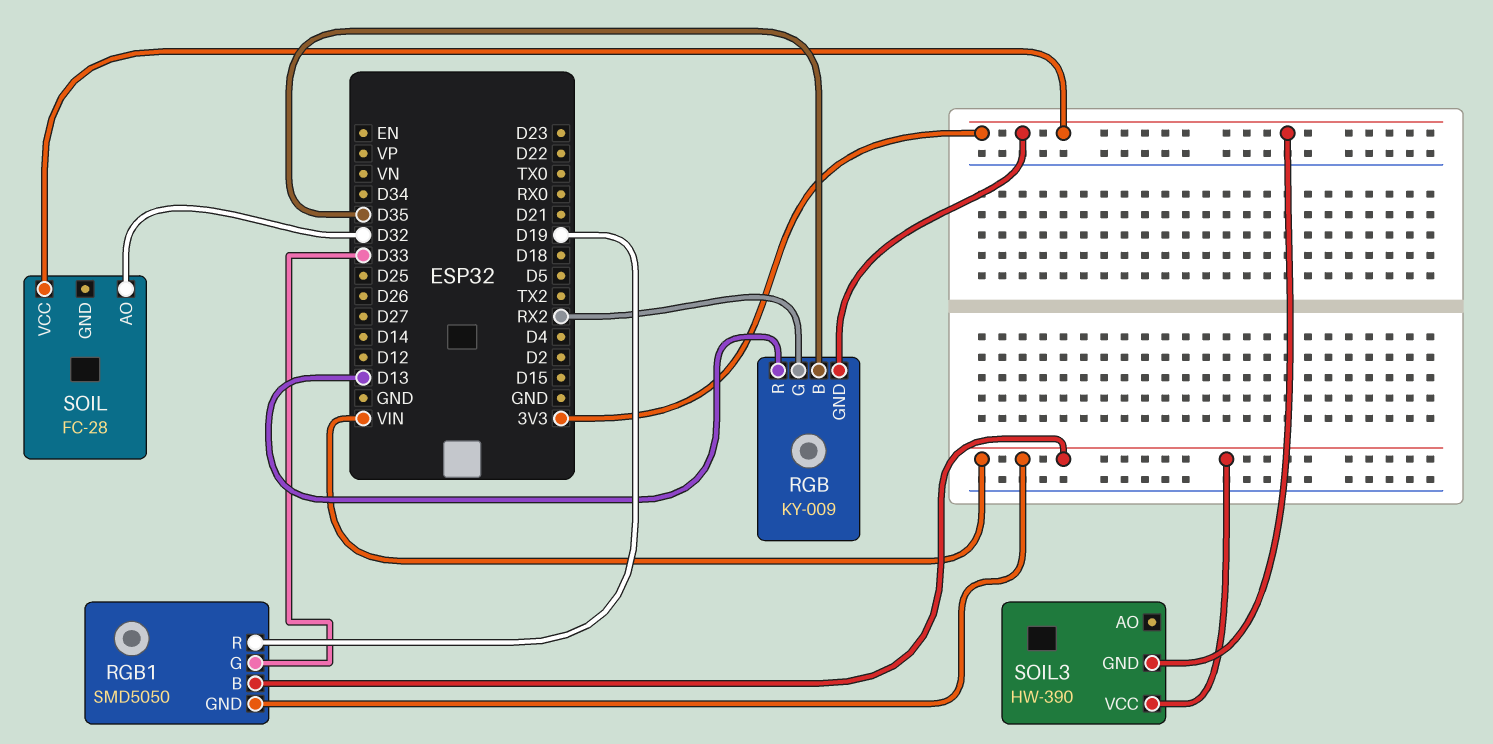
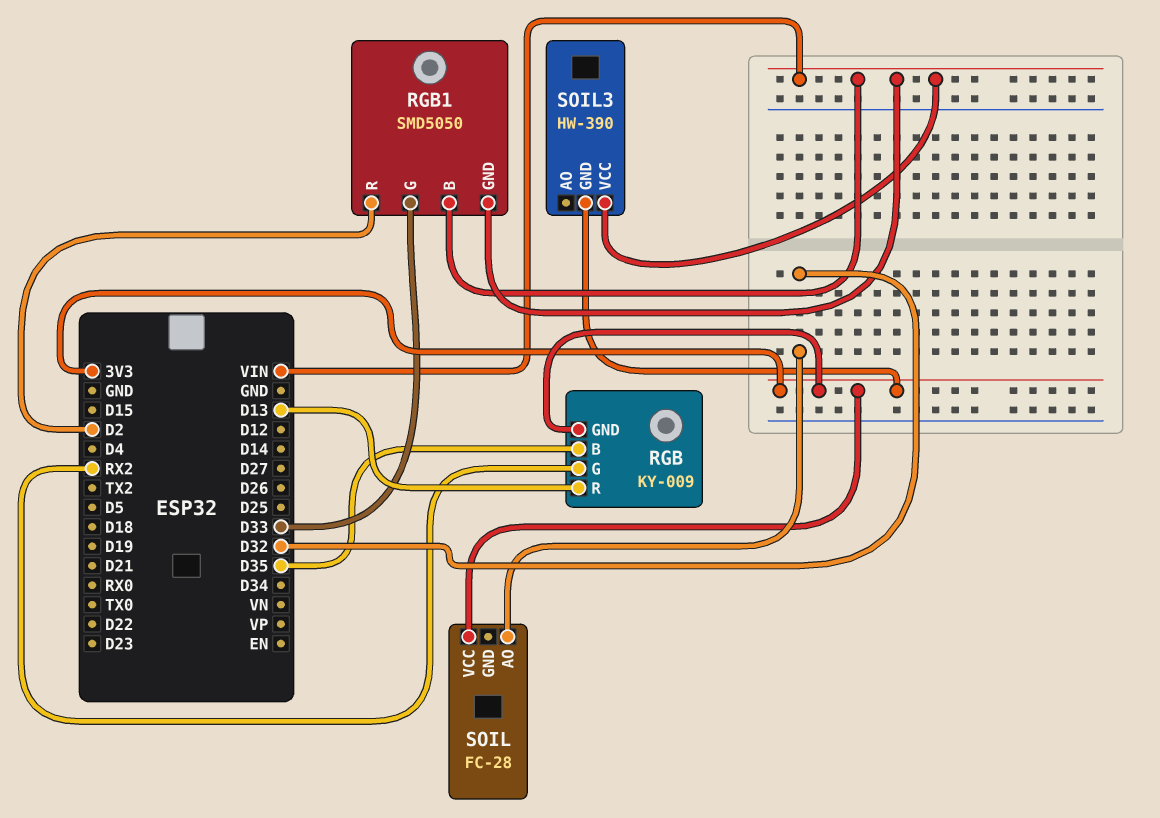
RGB1 pin R: D19 -> D2

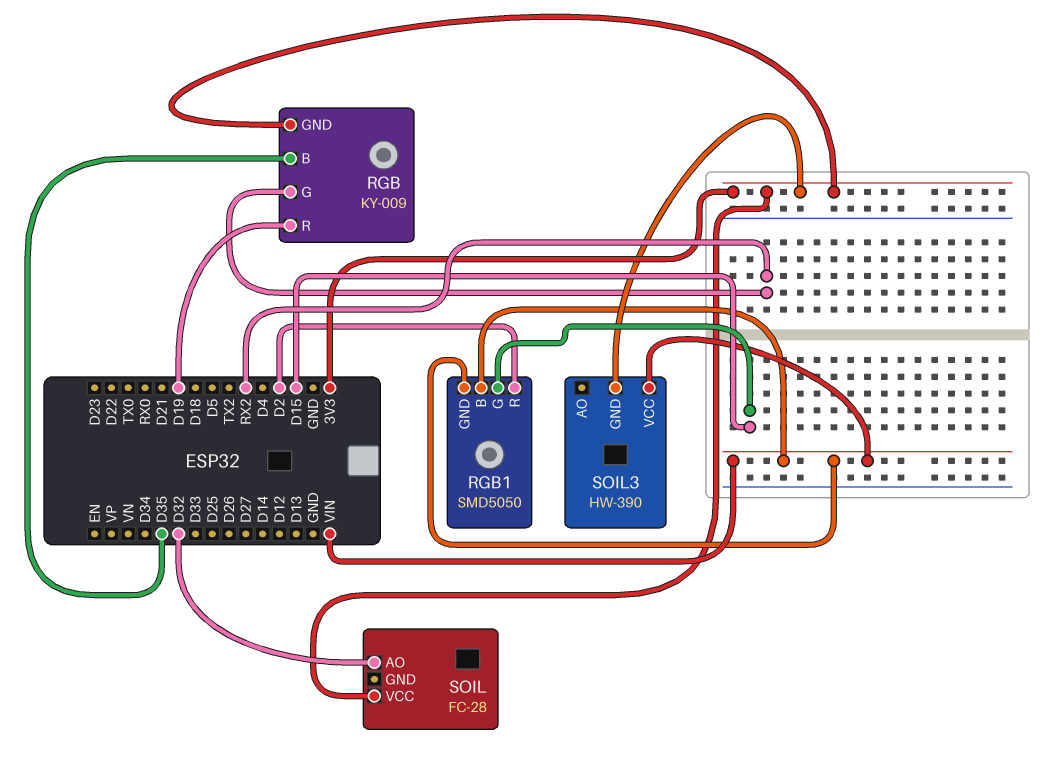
RGB pin R: D13 -> D19
RGB1 pin G: D33 -> D15

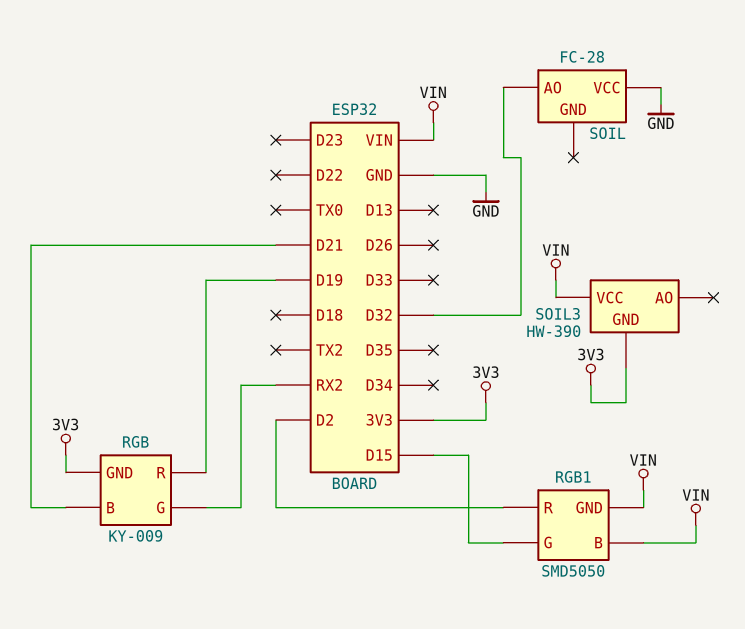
RGB pin B: D35 -> D21
SOIL pin VCC: 3V3 -> GND

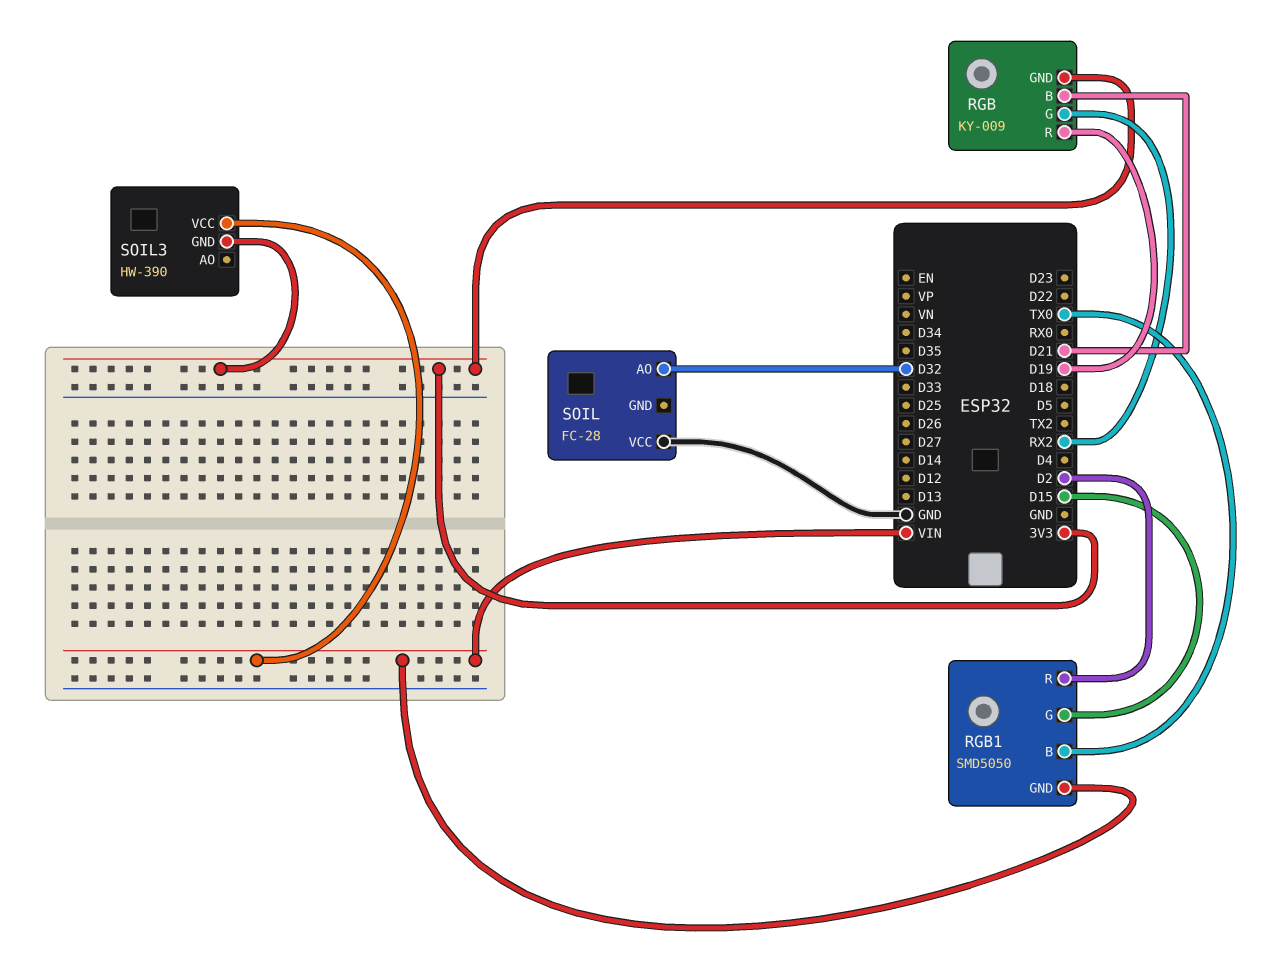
RGB1 pin B: VIN -> TX0

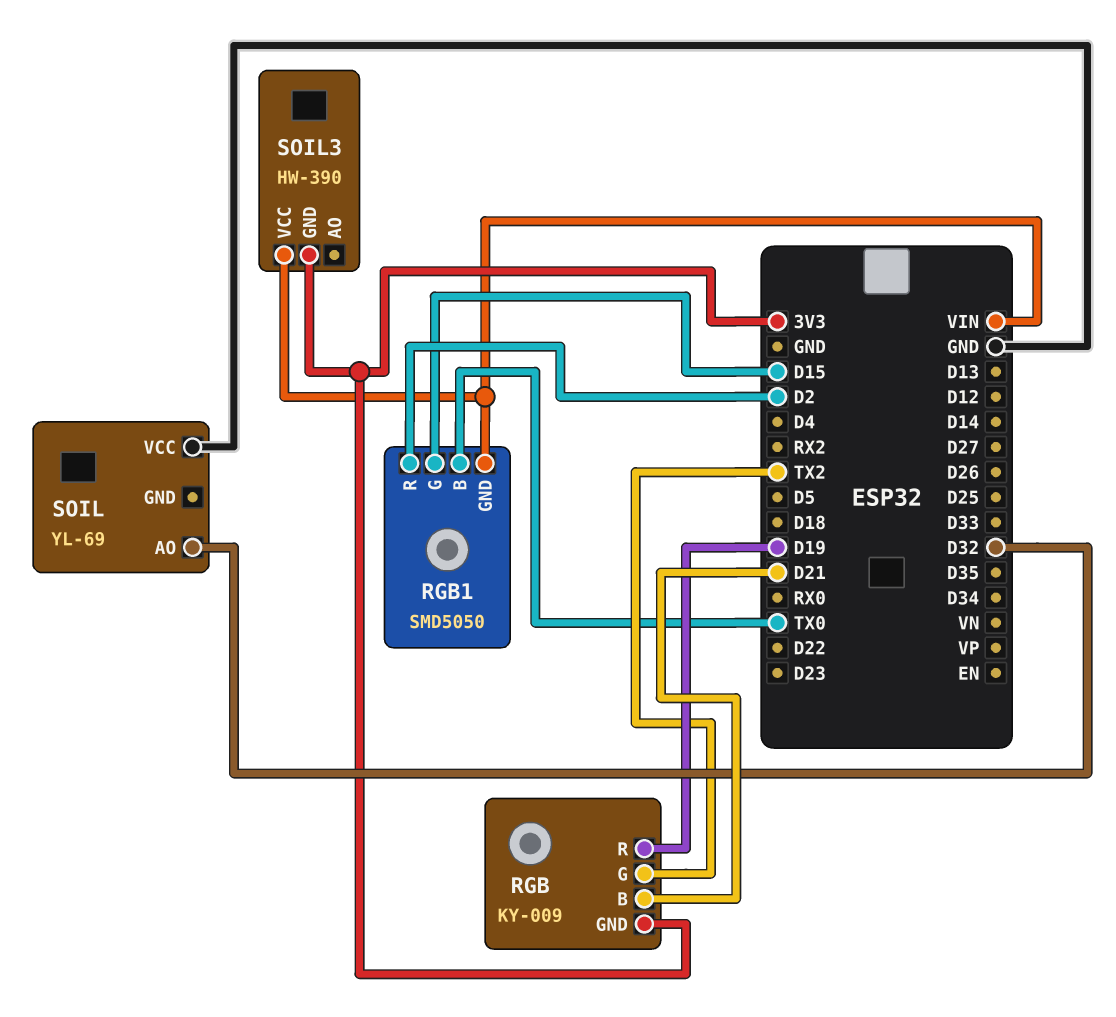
RGB pin G: RX2 -> TX2
SOIL: FC-28 -> YL-69

